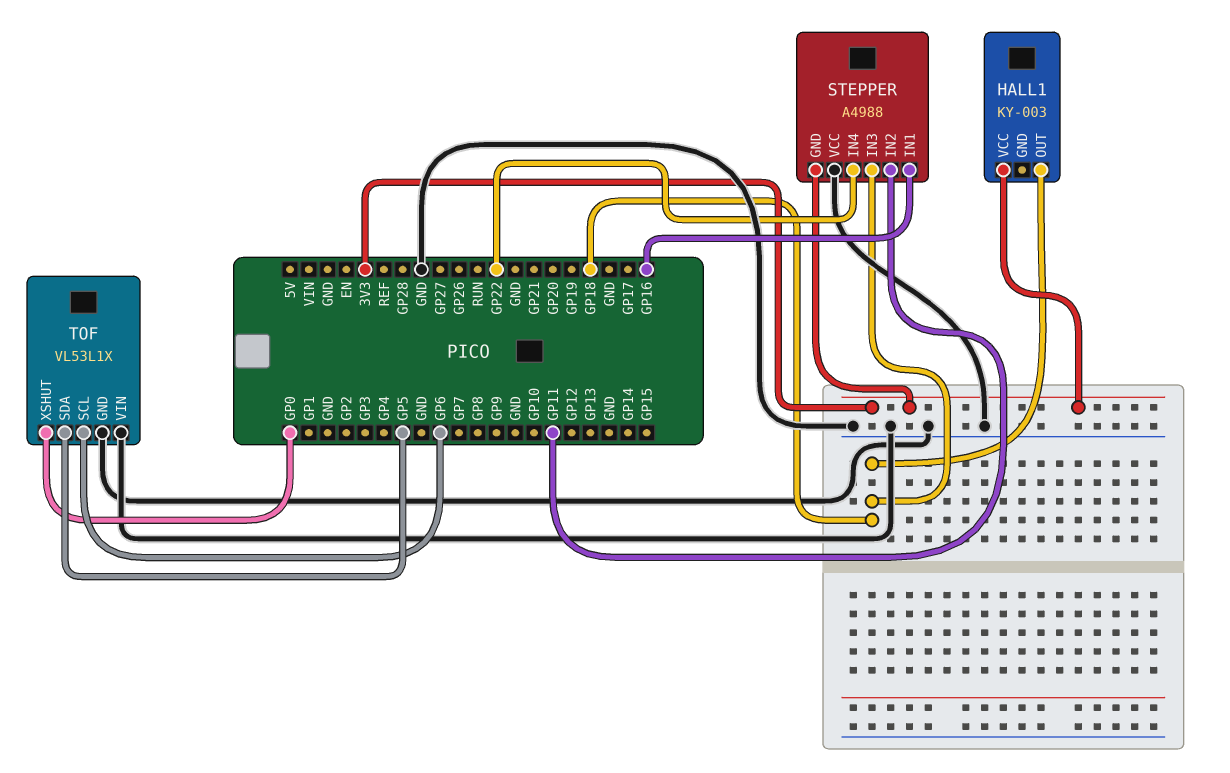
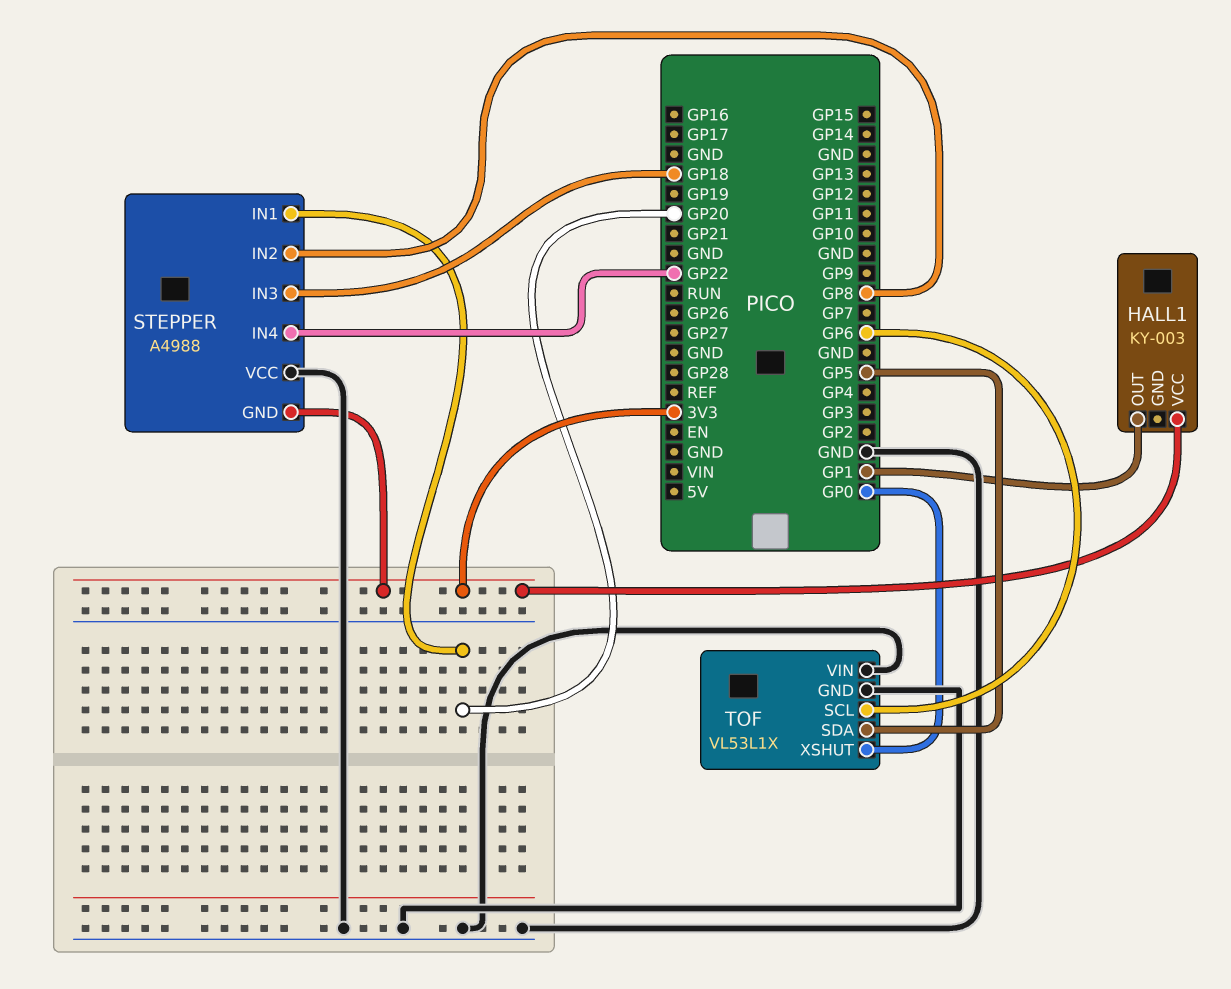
HALL1 pin OUT: GP18 -> GP1
STEPPER pin IN1: GP16 -> GP20
STEPPER pin IN2: GP11 -> GP8

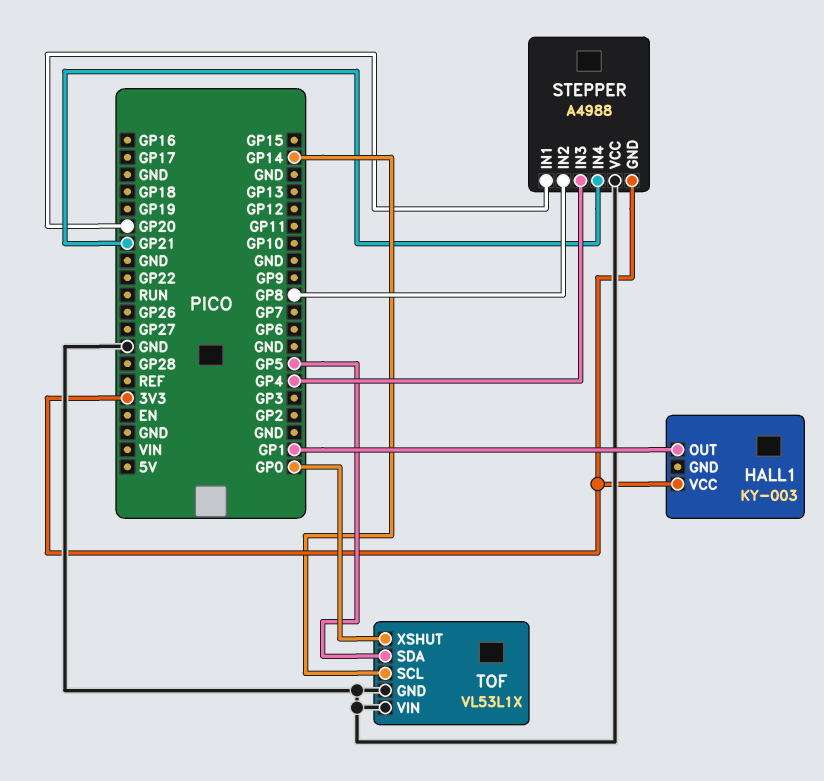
STEPPER pin IN3: GP18 -> GP4
STEPPER pin IN4: GP22 -> GP21
TOF pin SCL: GP6 -> GP14

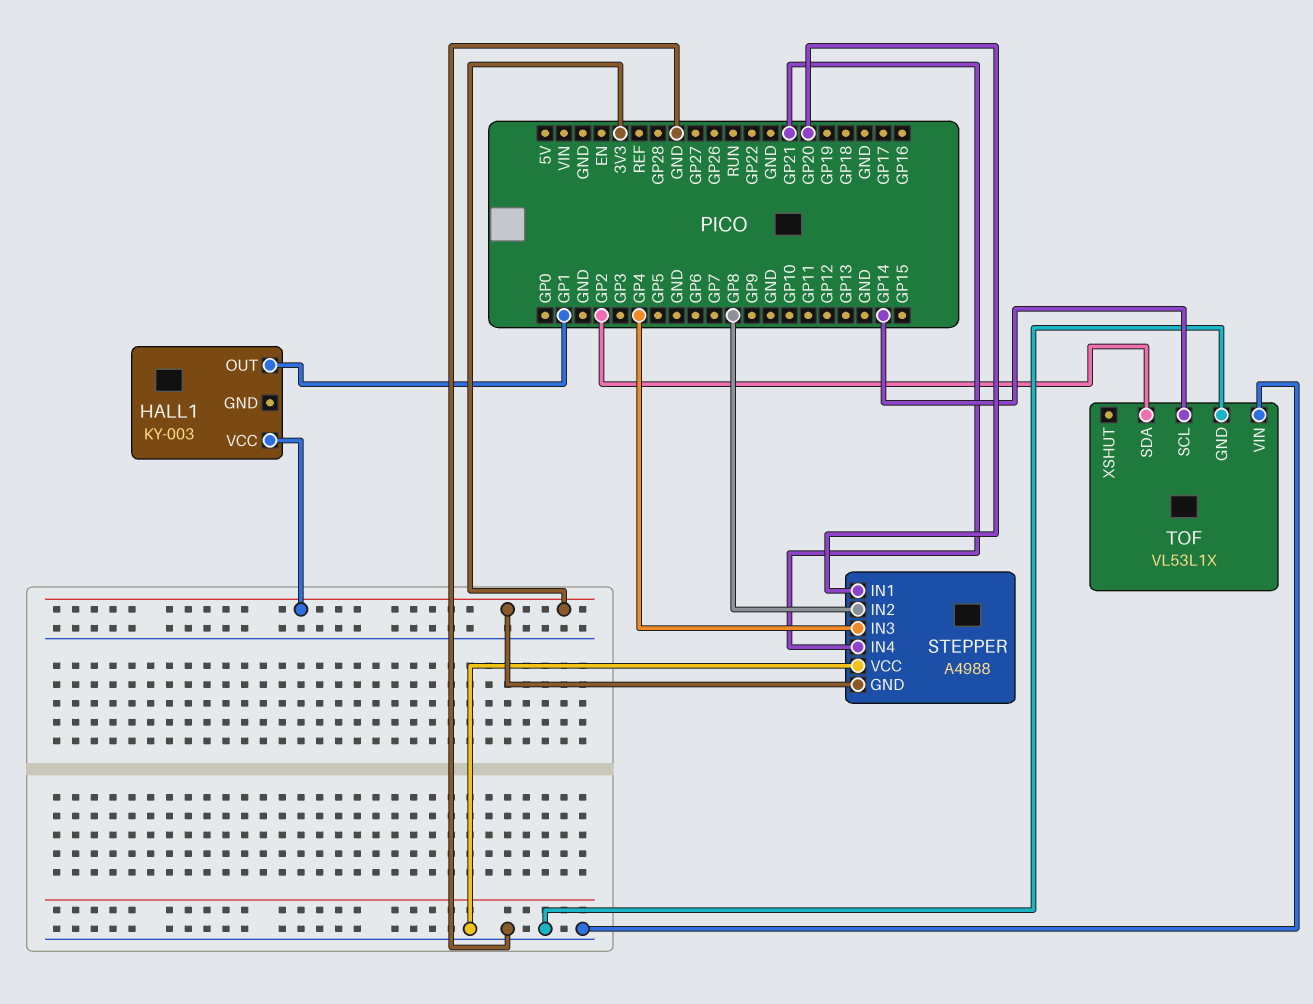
TOF pin SDA: GP5 -> GP2
TOF pin XSHUT: GP0 -> none

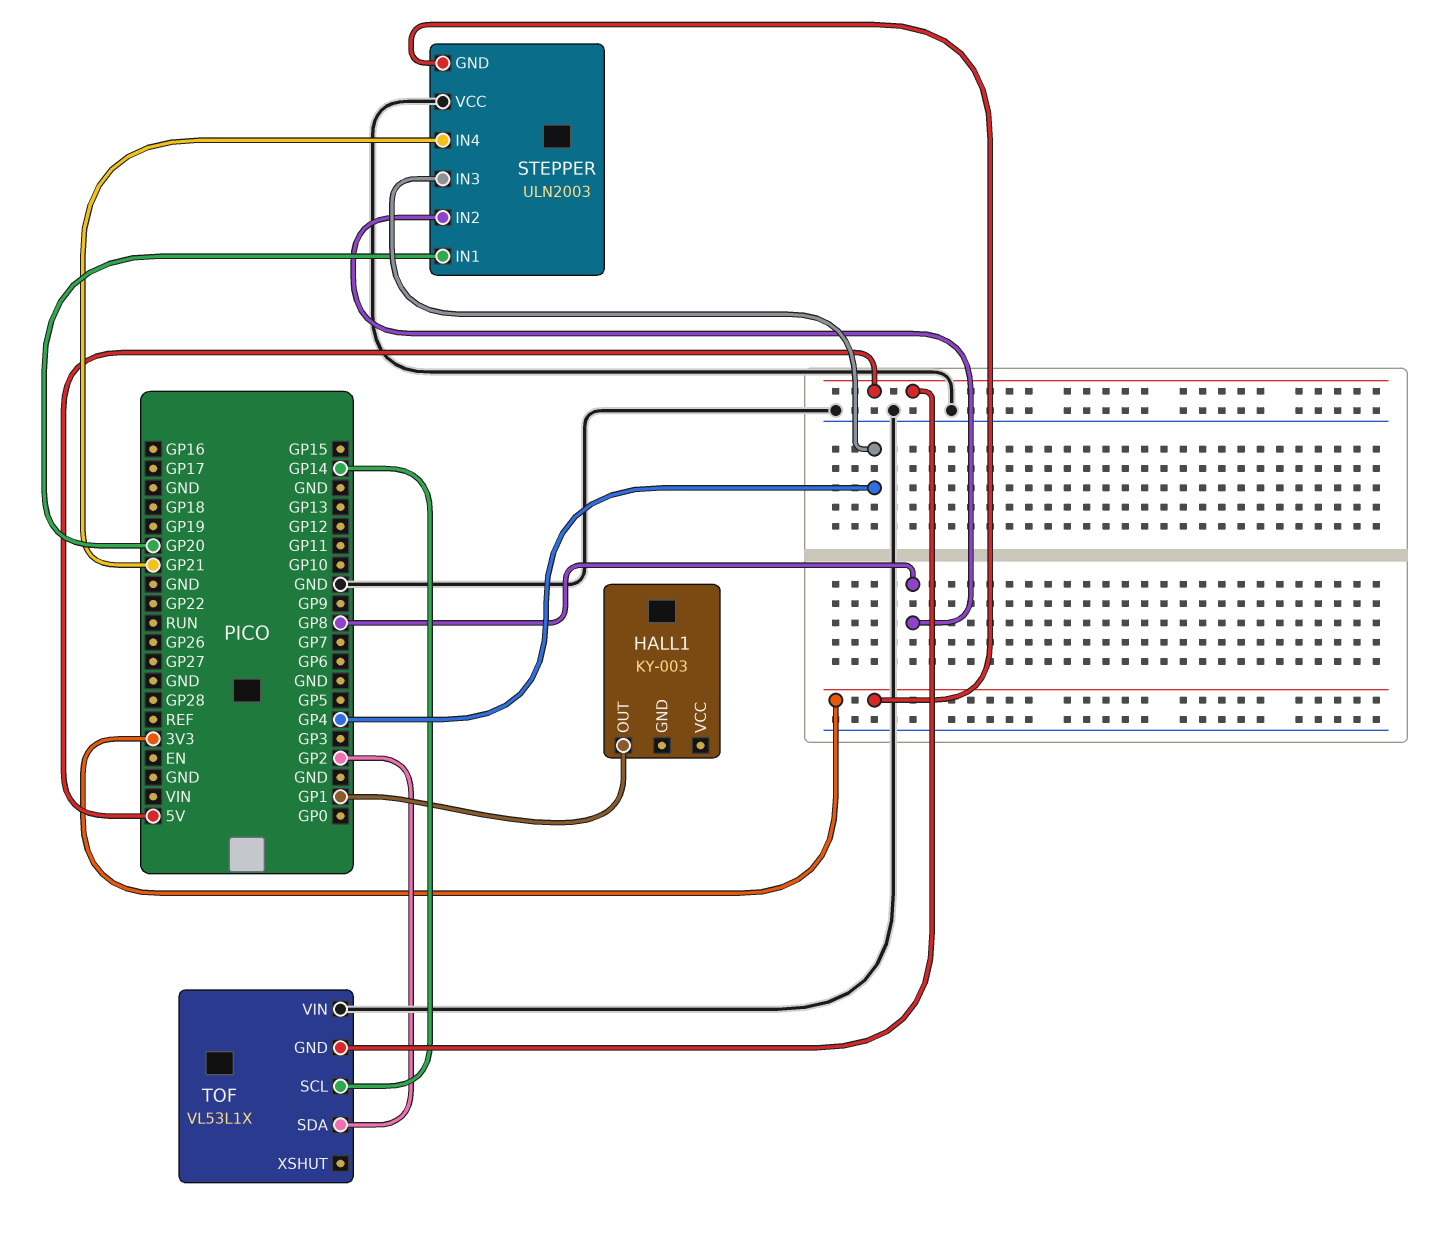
HALL1 pin VCC: 3V3 -> none
STEPPER: A4988 -> ULN2003
TOF pin GND: GND -> 5V

